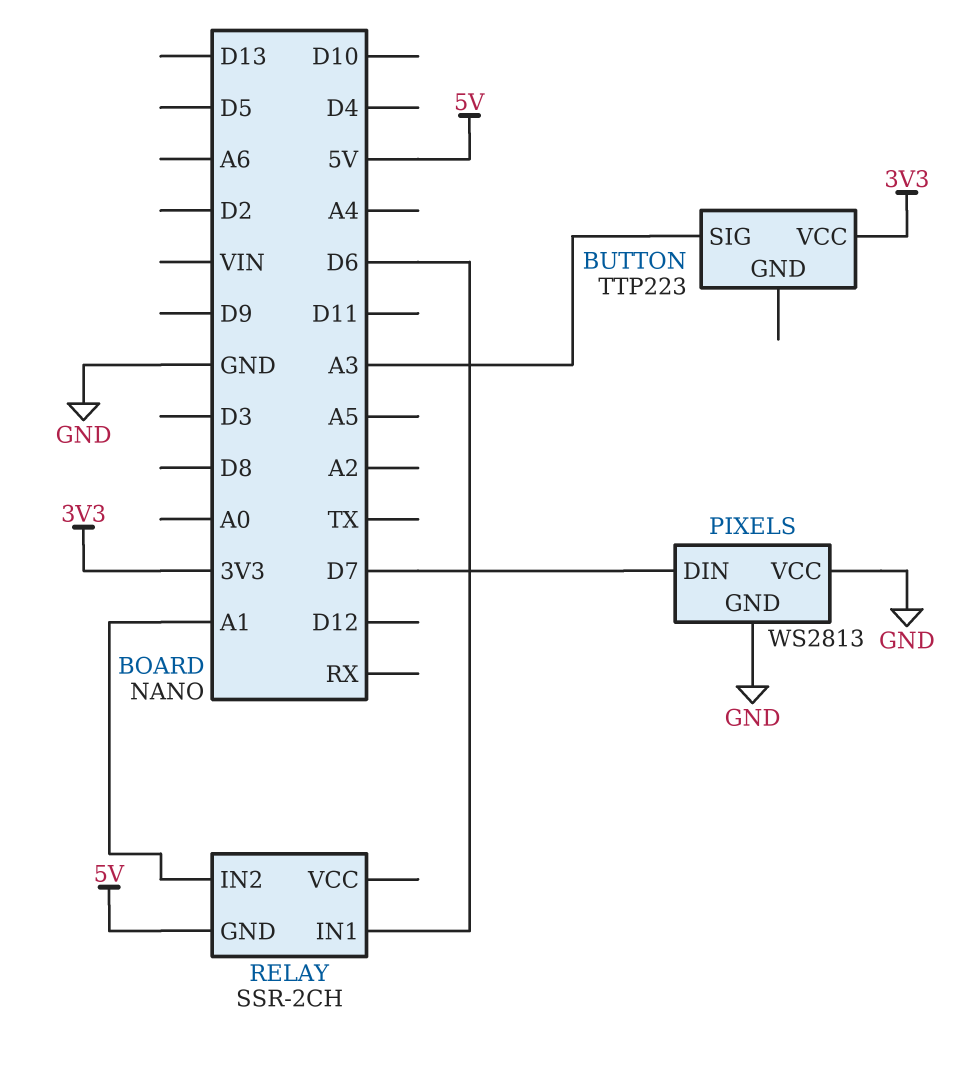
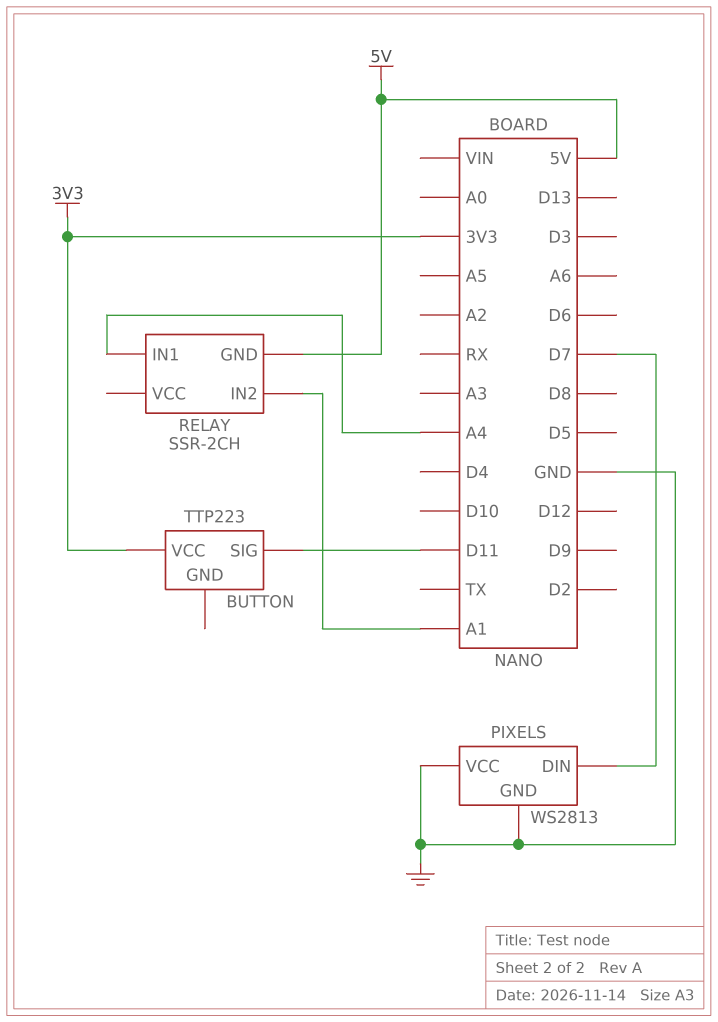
BUTTON pin SIG: A3 -> D11
RELAY pin IN1: D6 -> A4

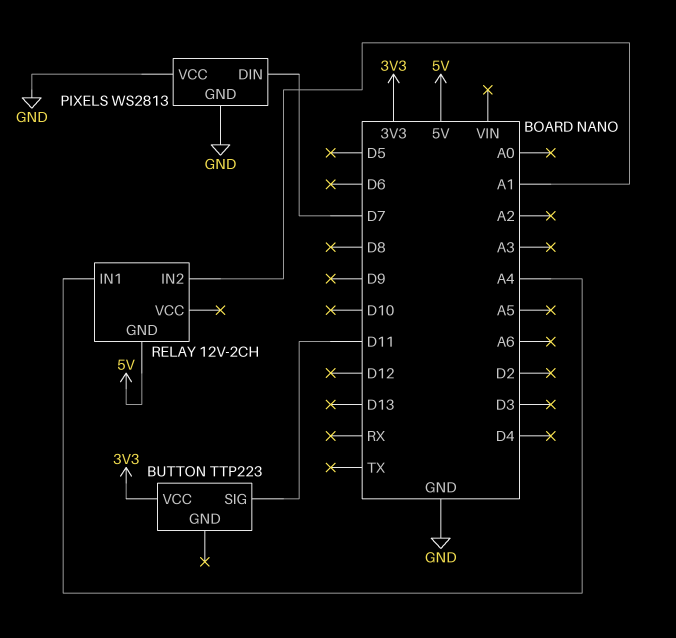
RELAY: SSR-2CH -> 12V-2CH

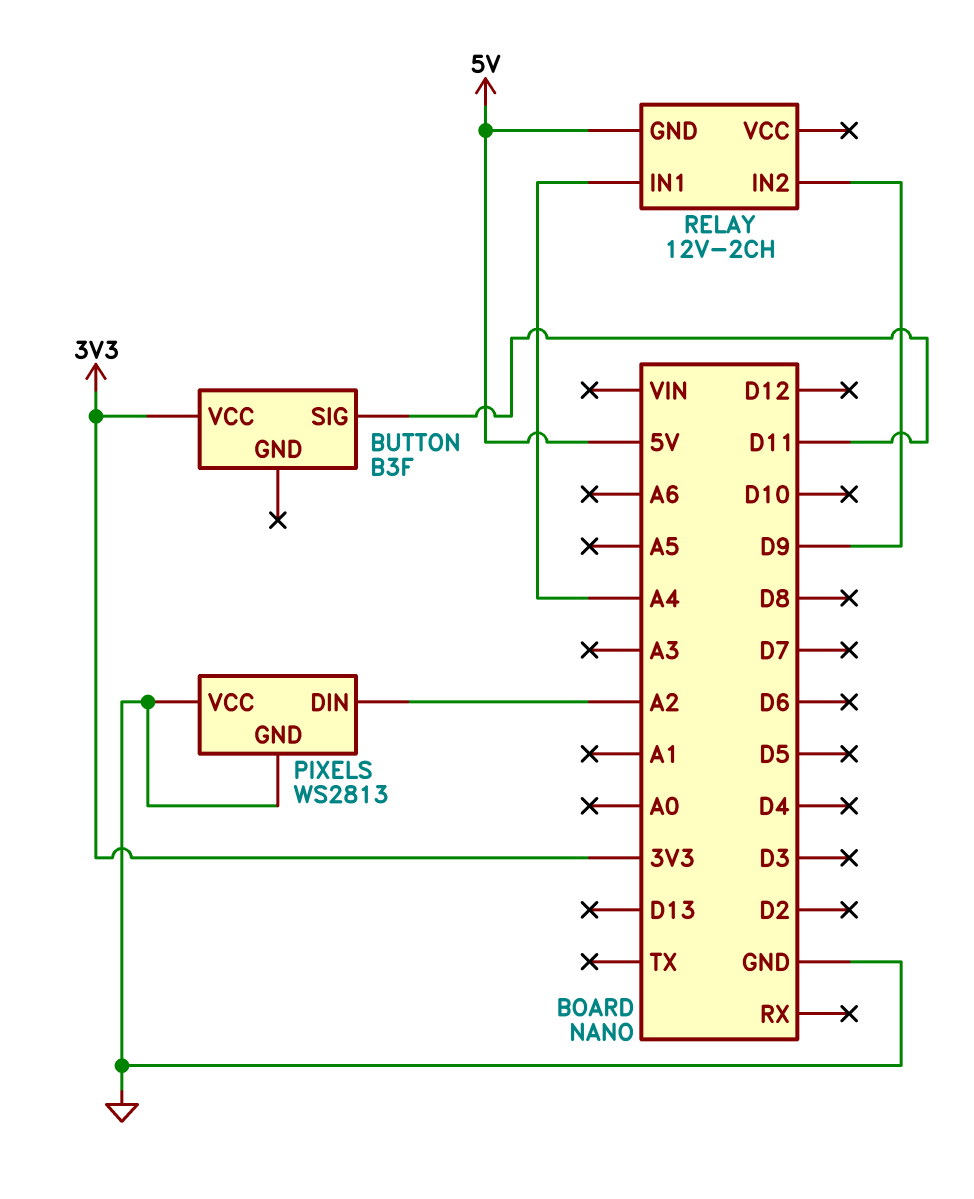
BUTTON: TTP223 -> B3F
PIXELS pin DIN: D7 -> A2
RELAY pin IN2: A1 -> D9

